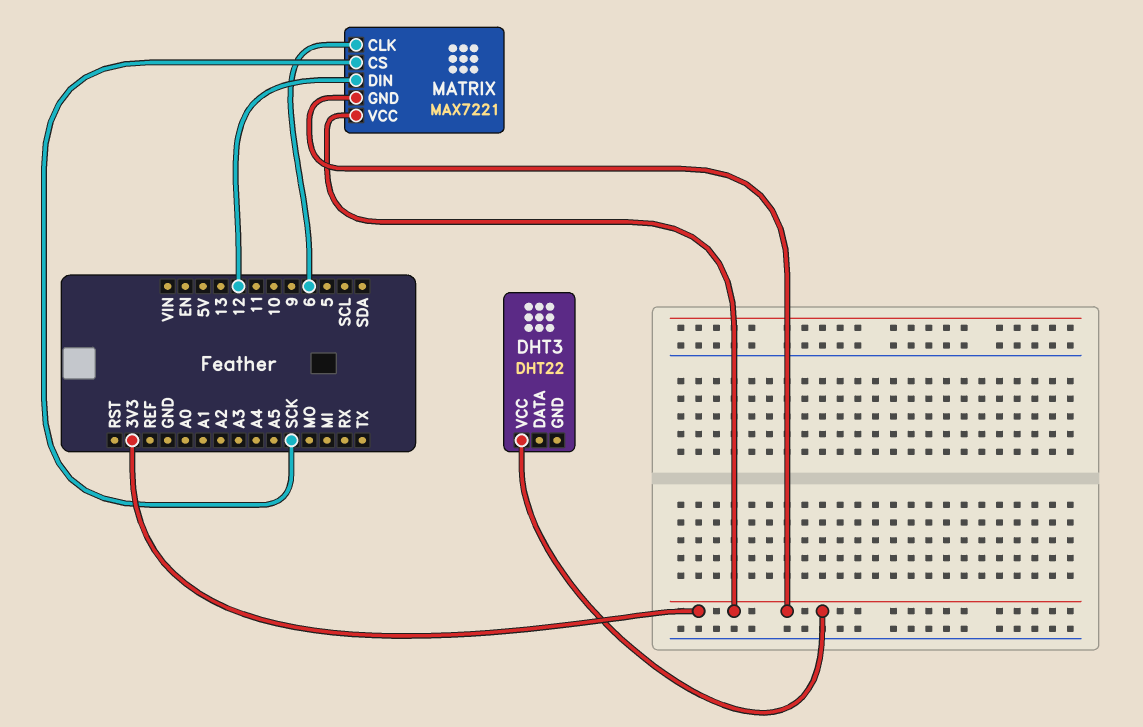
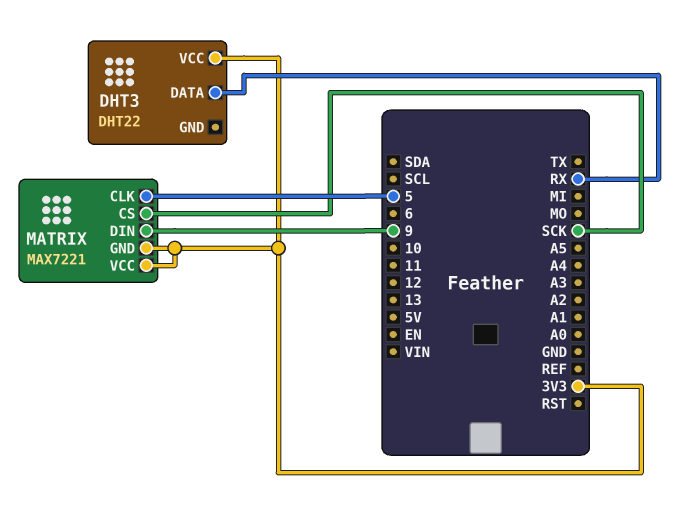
DHT3 pin DATA: none -> RX
MATRIX pin CLK: 6 -> 5
MATRIX pin DIN: 12 -> 9

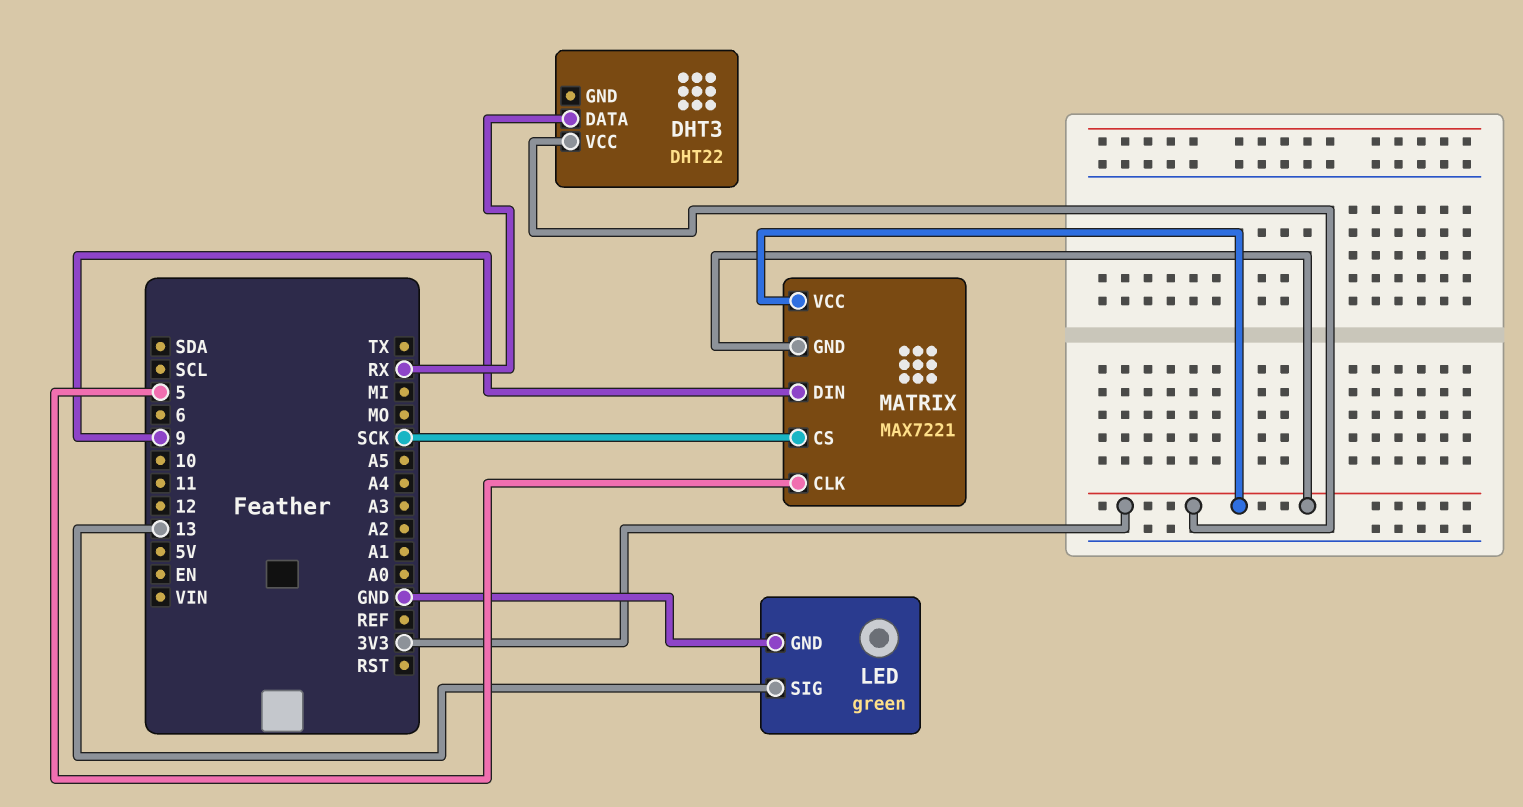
LED: none -> green
LED pin GND: none -> GND
LED pin SIG: none -> 13

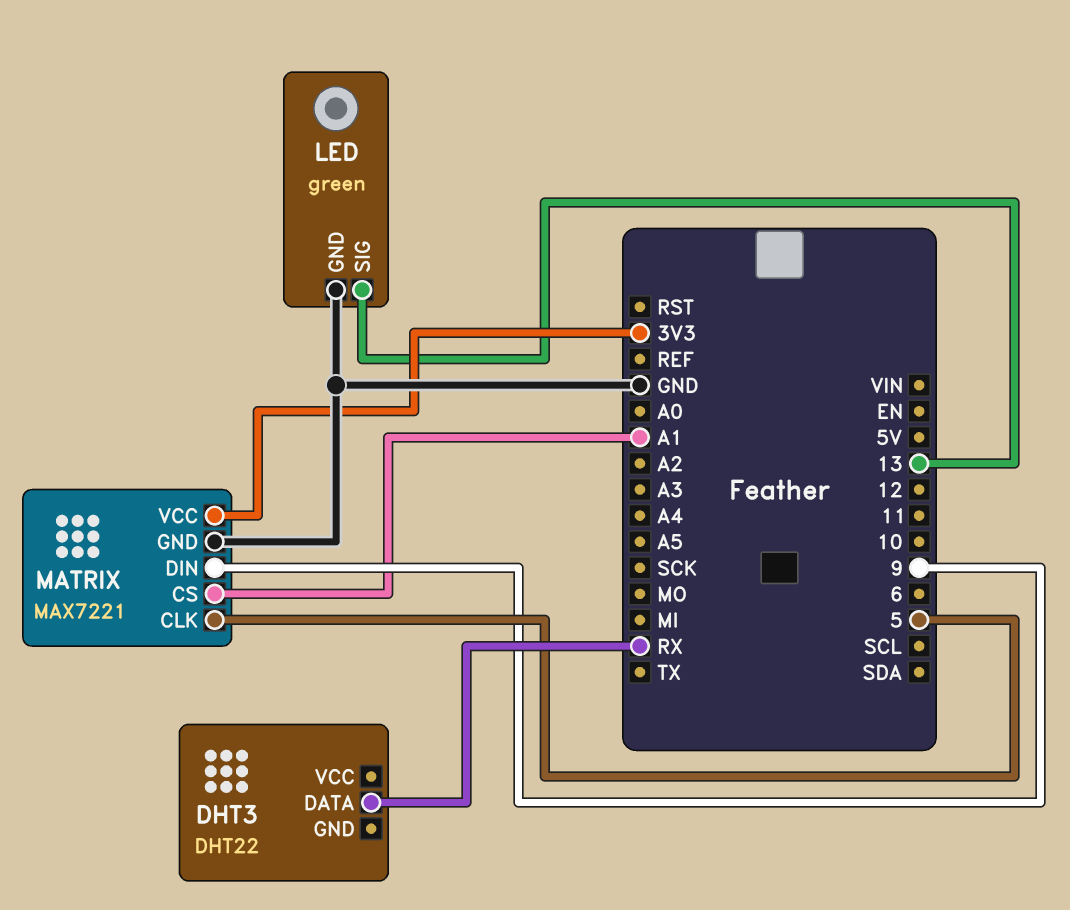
DHT3 pin VCC: 3V3 -> none
MATRIX pin CS: SCK -> A1
MATRIX pin GND: 3V3 -> GND

